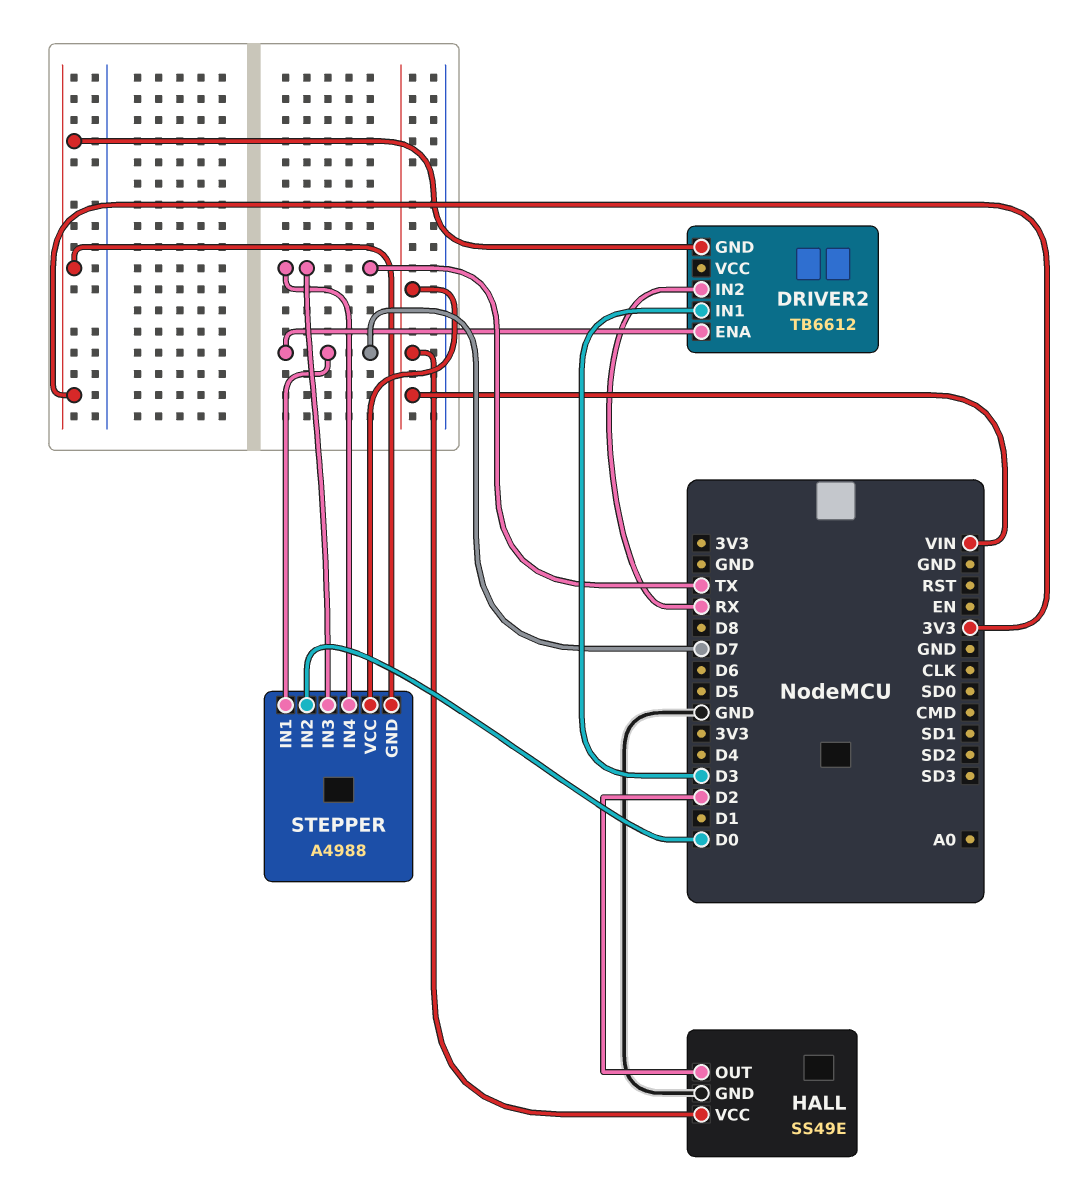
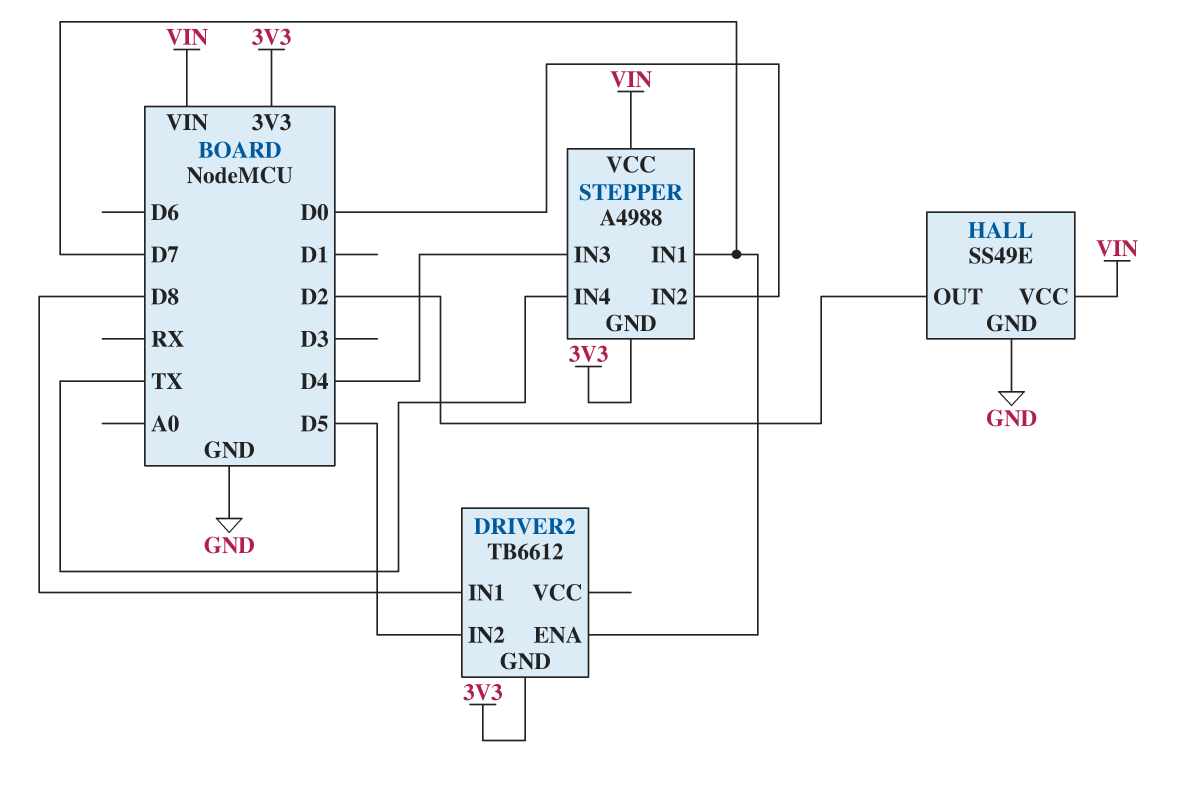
DRIVER2 pin IN1: D3 -> D8
DRIVER2 pin IN2: RX -> D5
STEPPER pin IN3: TX -> D4

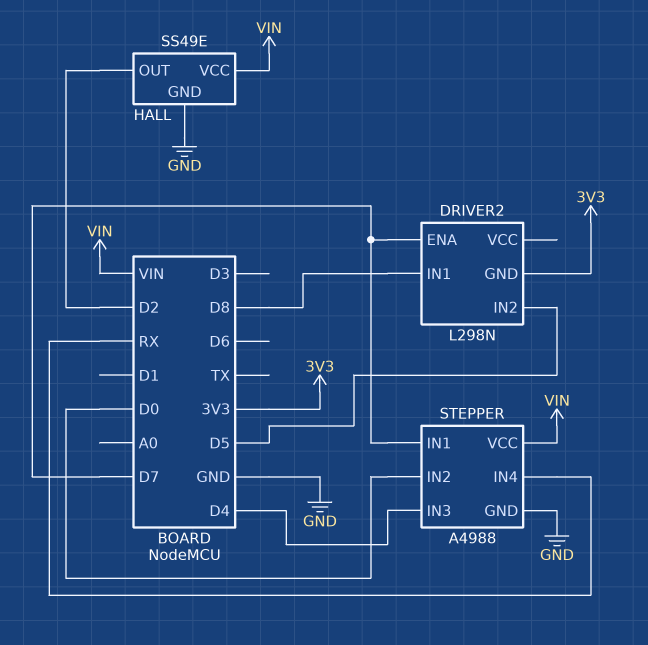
DRIVER2: TB6612 -> L298N
STEPPER pin GND: 3V3 -> GND
STEPPER pin IN4: TX -> RX

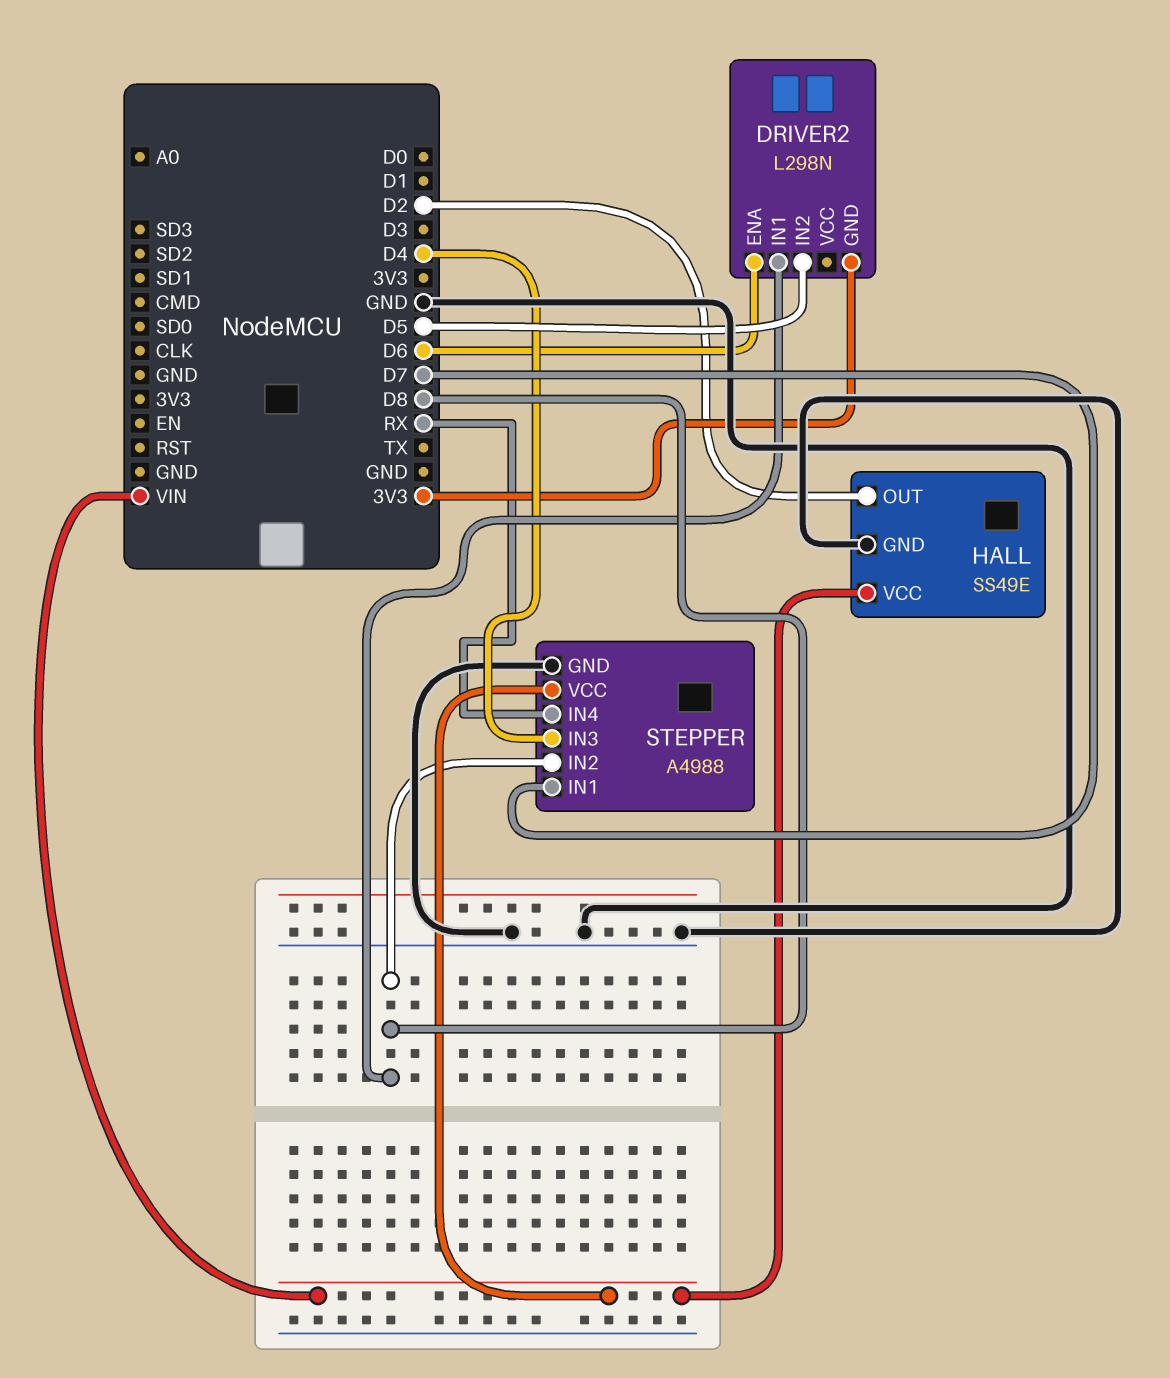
DRIVER2 pin ENA: D7 -> D6
STEPPER pin IN2: D0 -> D8

